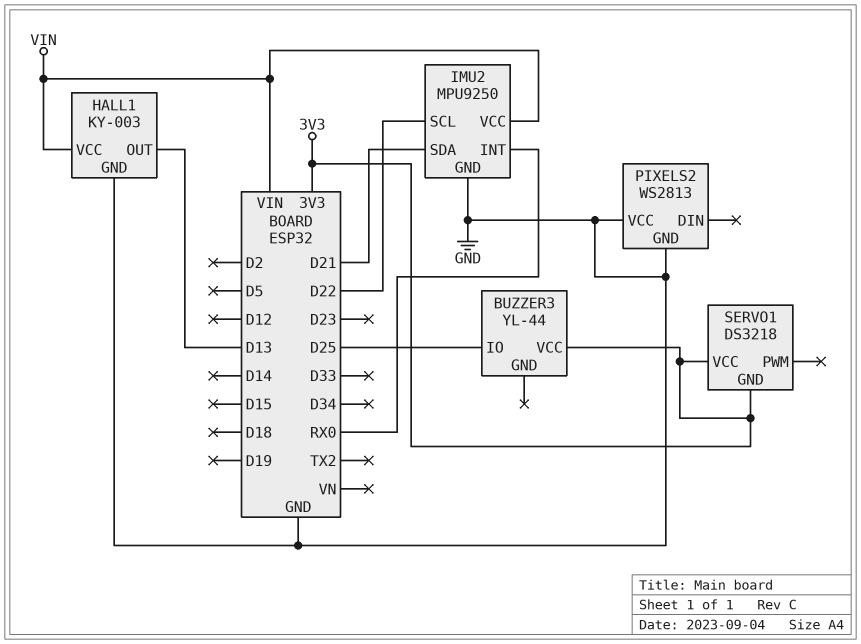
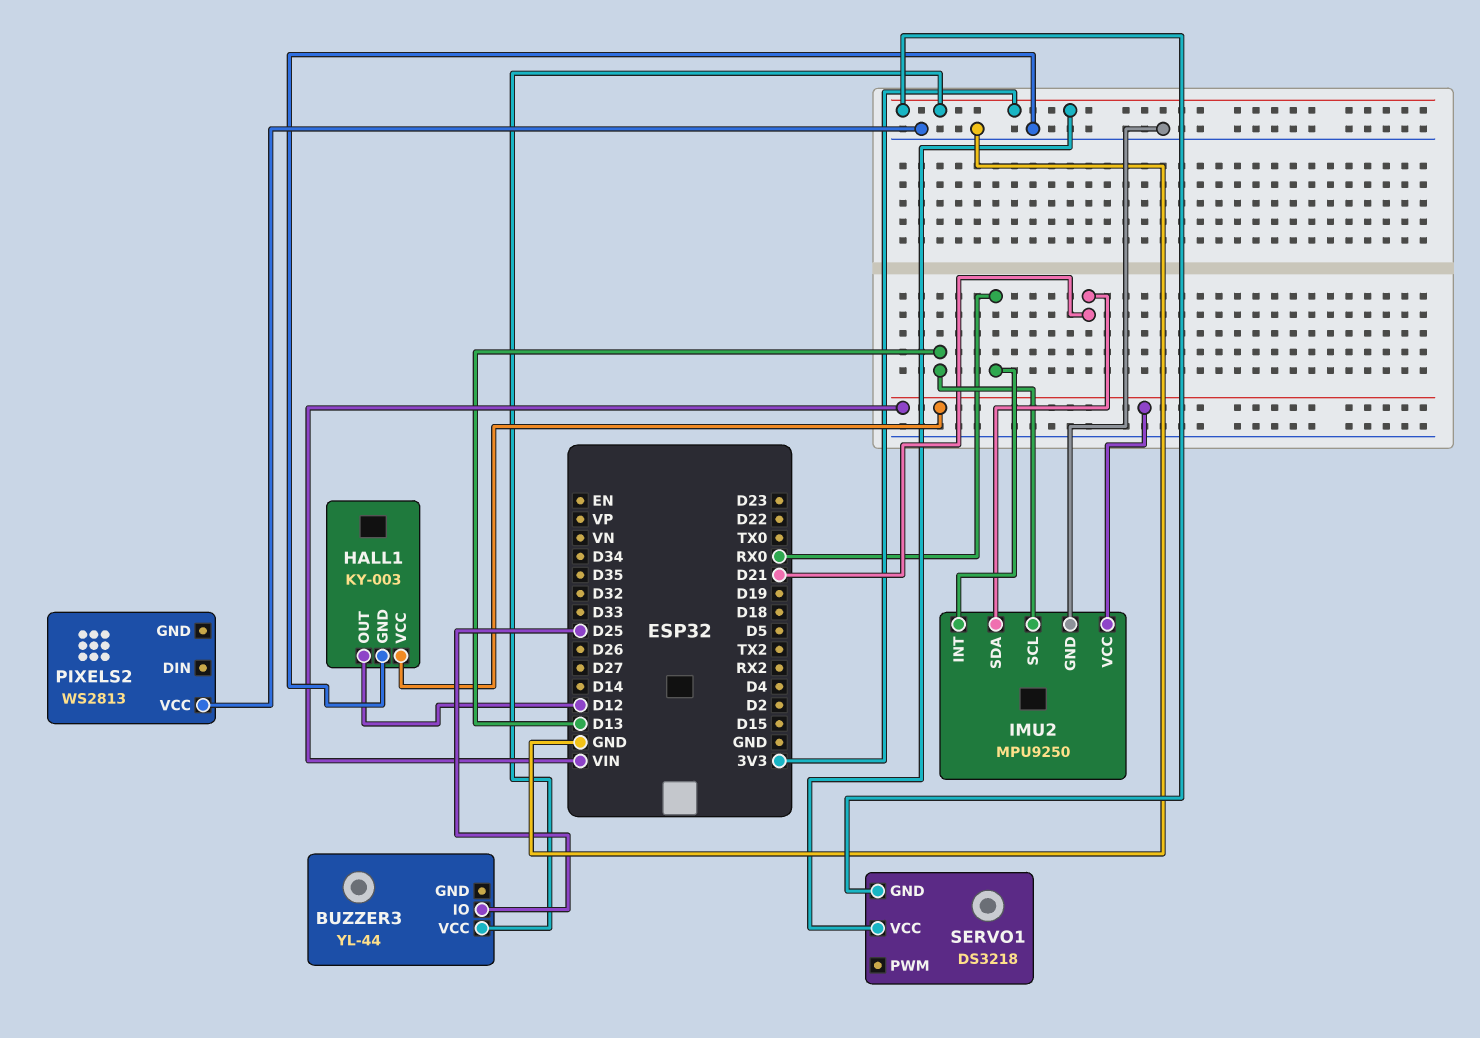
HALL1 pin OUT: D13 -> D12
IMU2 pin SCL: D22 -> D13
PIXELS2 pin GND: GND -> none

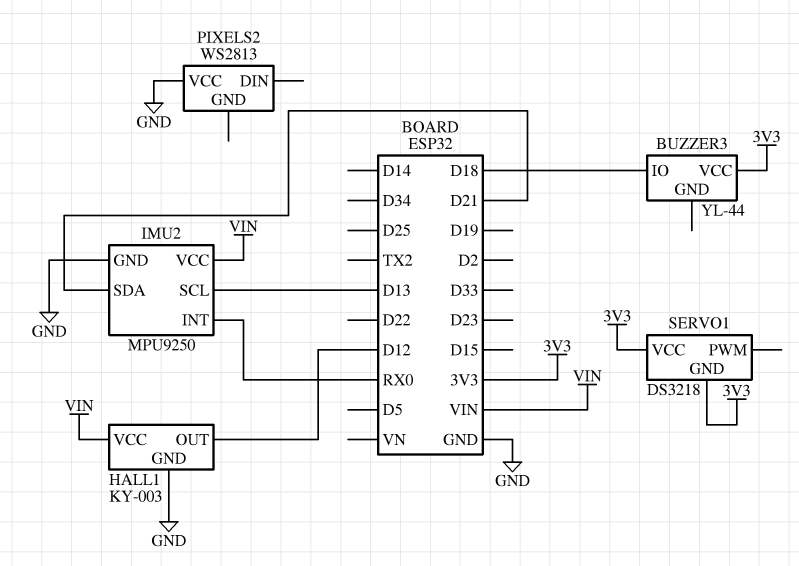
BUZZER3 pin IO: D25 -> D18

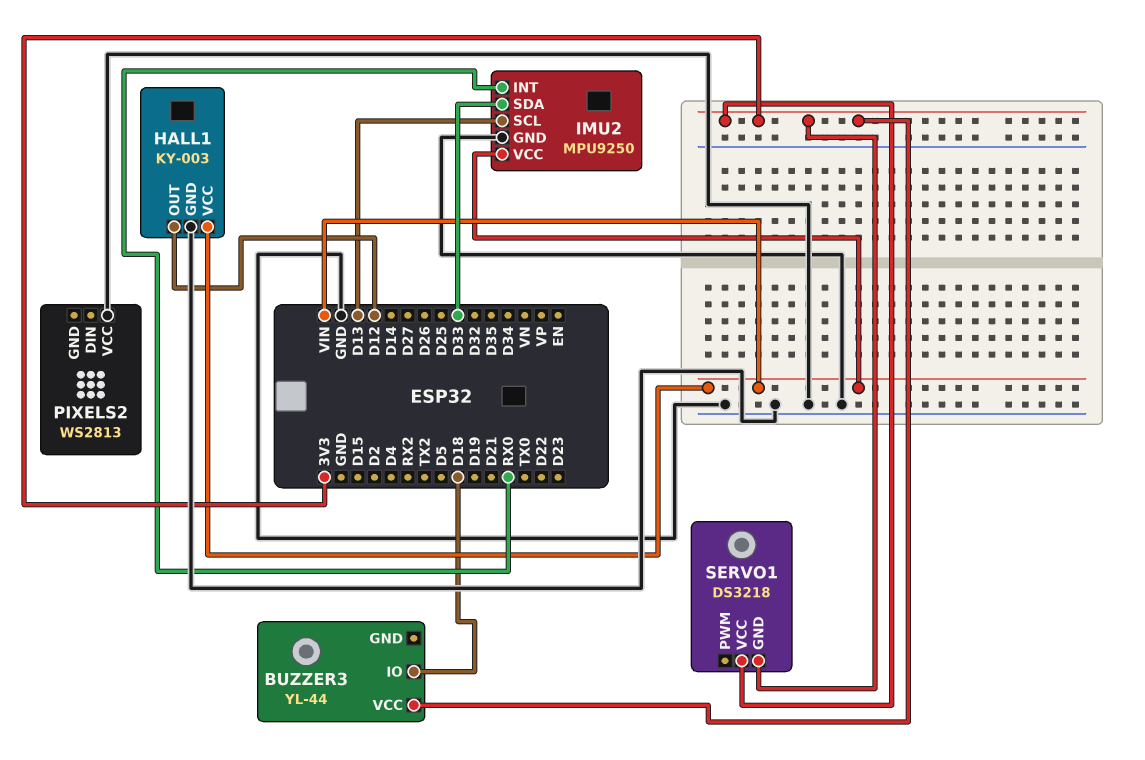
IMU2 pin SDA: D21 -> D33

